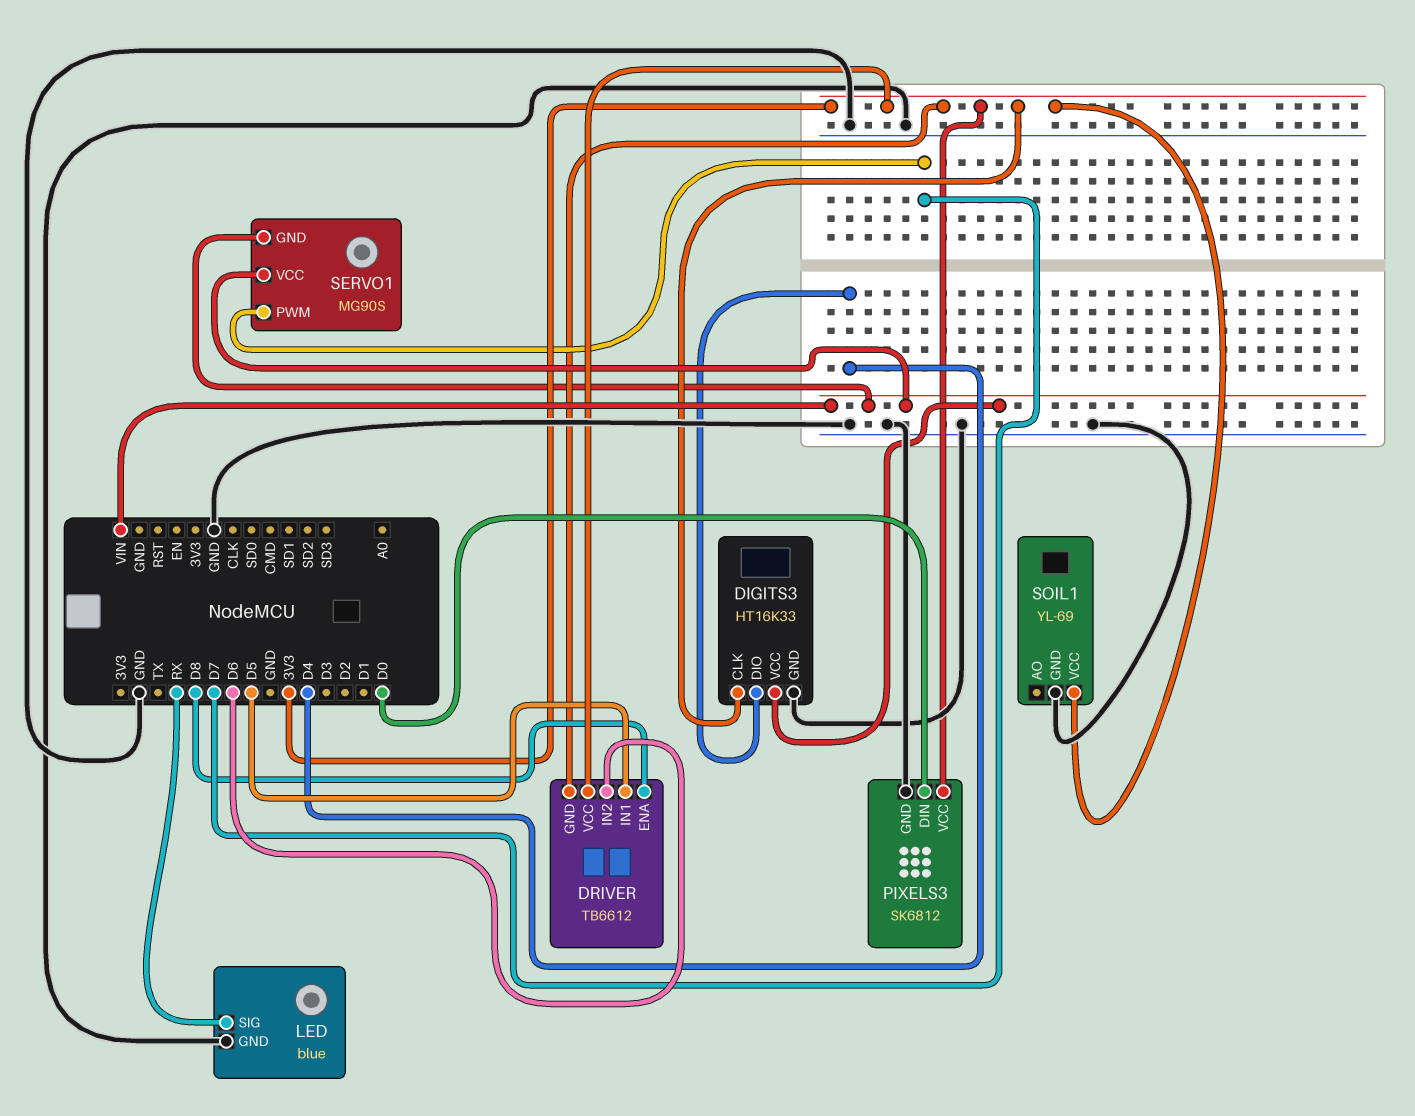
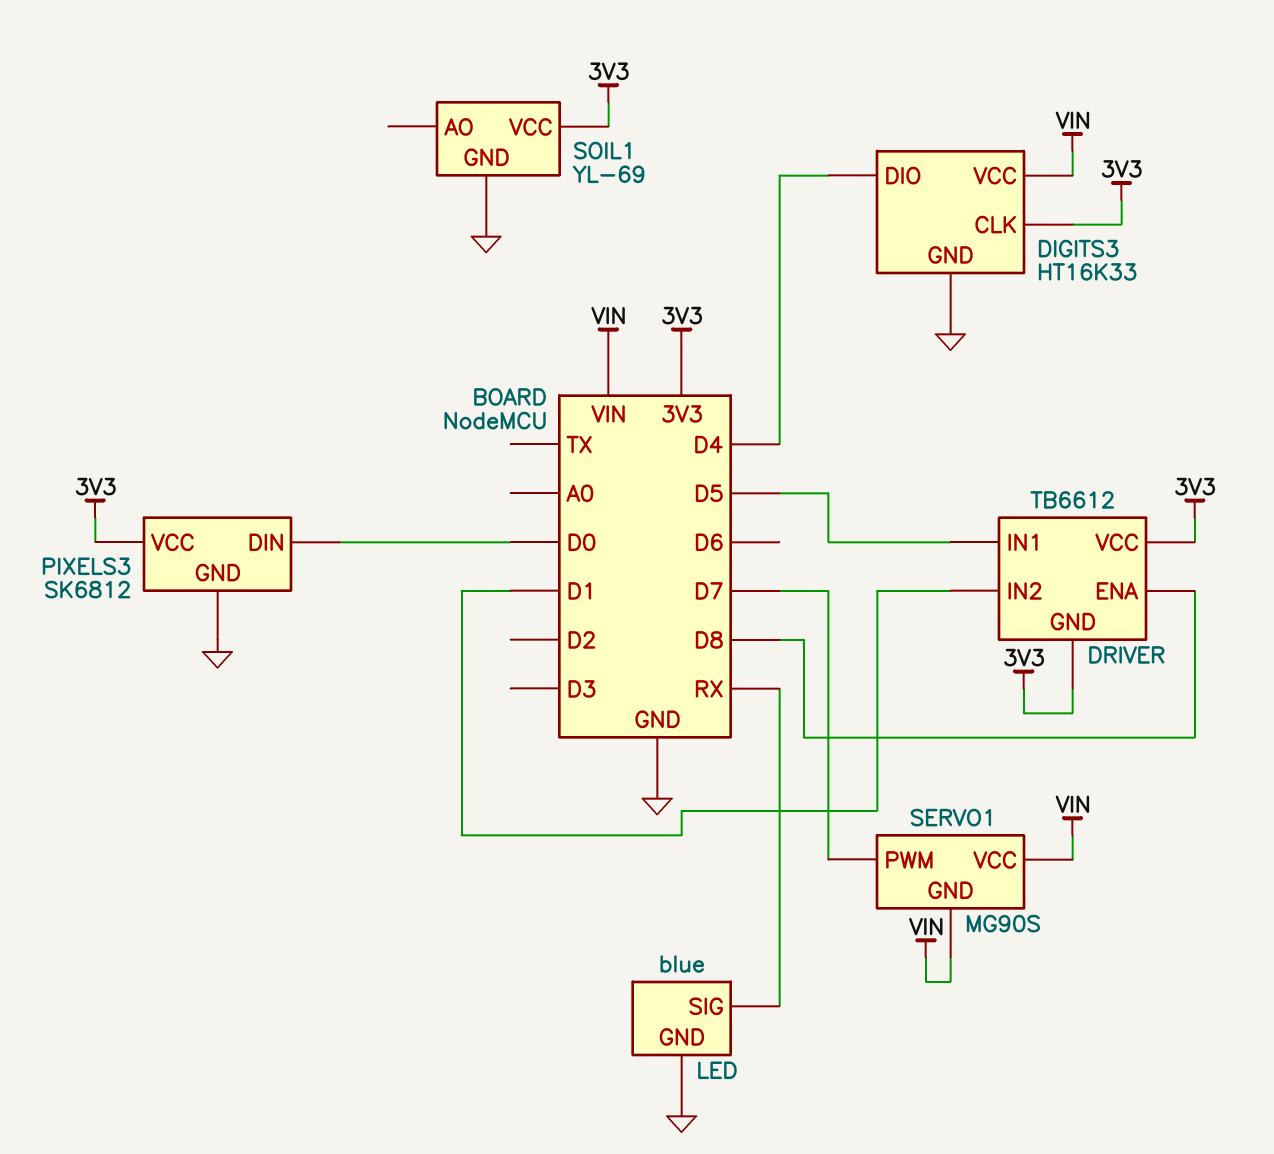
DRIVER pin IN2: D6 -> D1

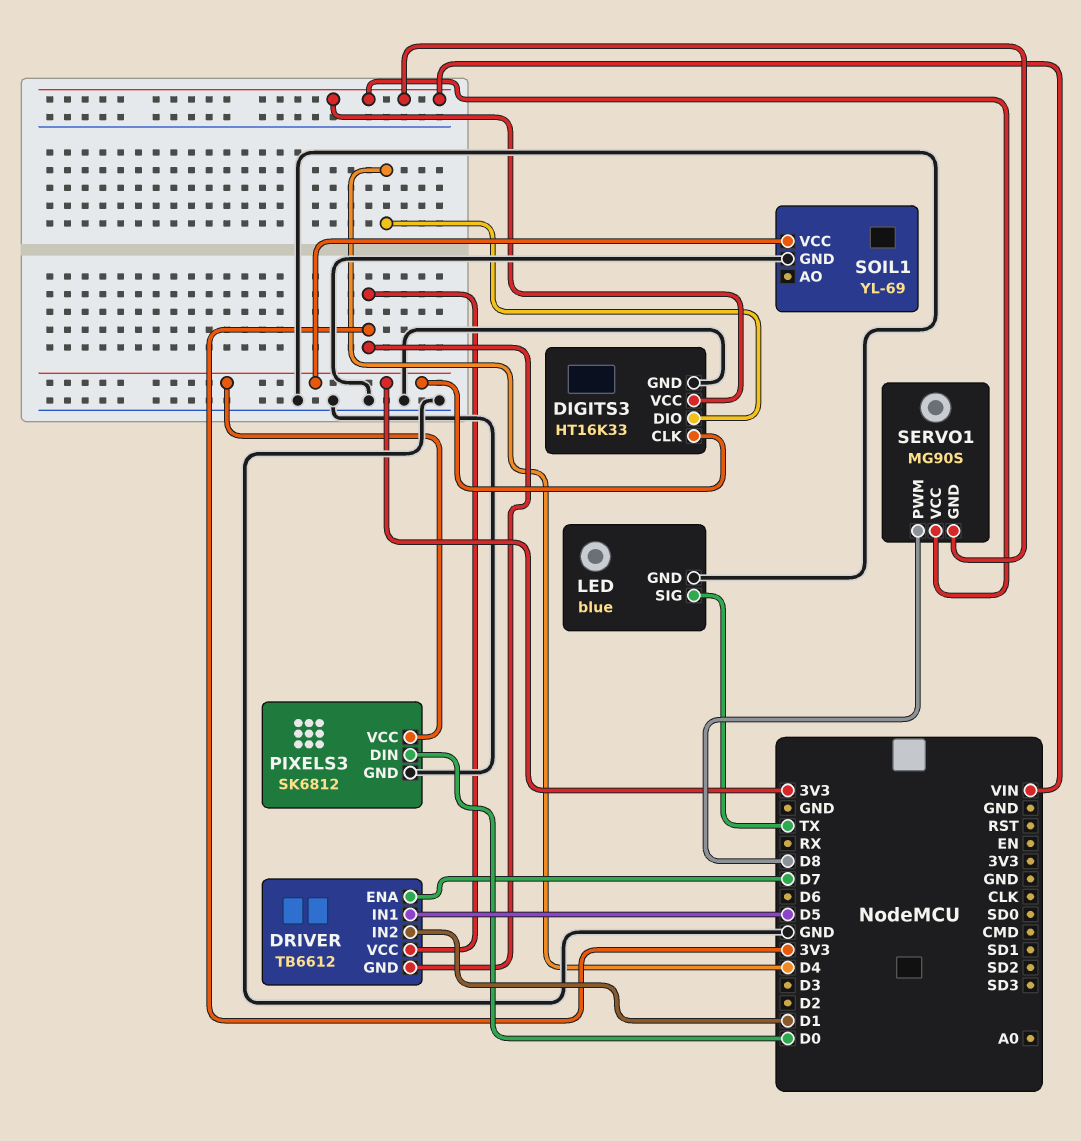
DRIVER pin ENA: D8 -> D7
LED pin SIG: RX -> TX
SERVO1 pin PWM: D7 -> D8

